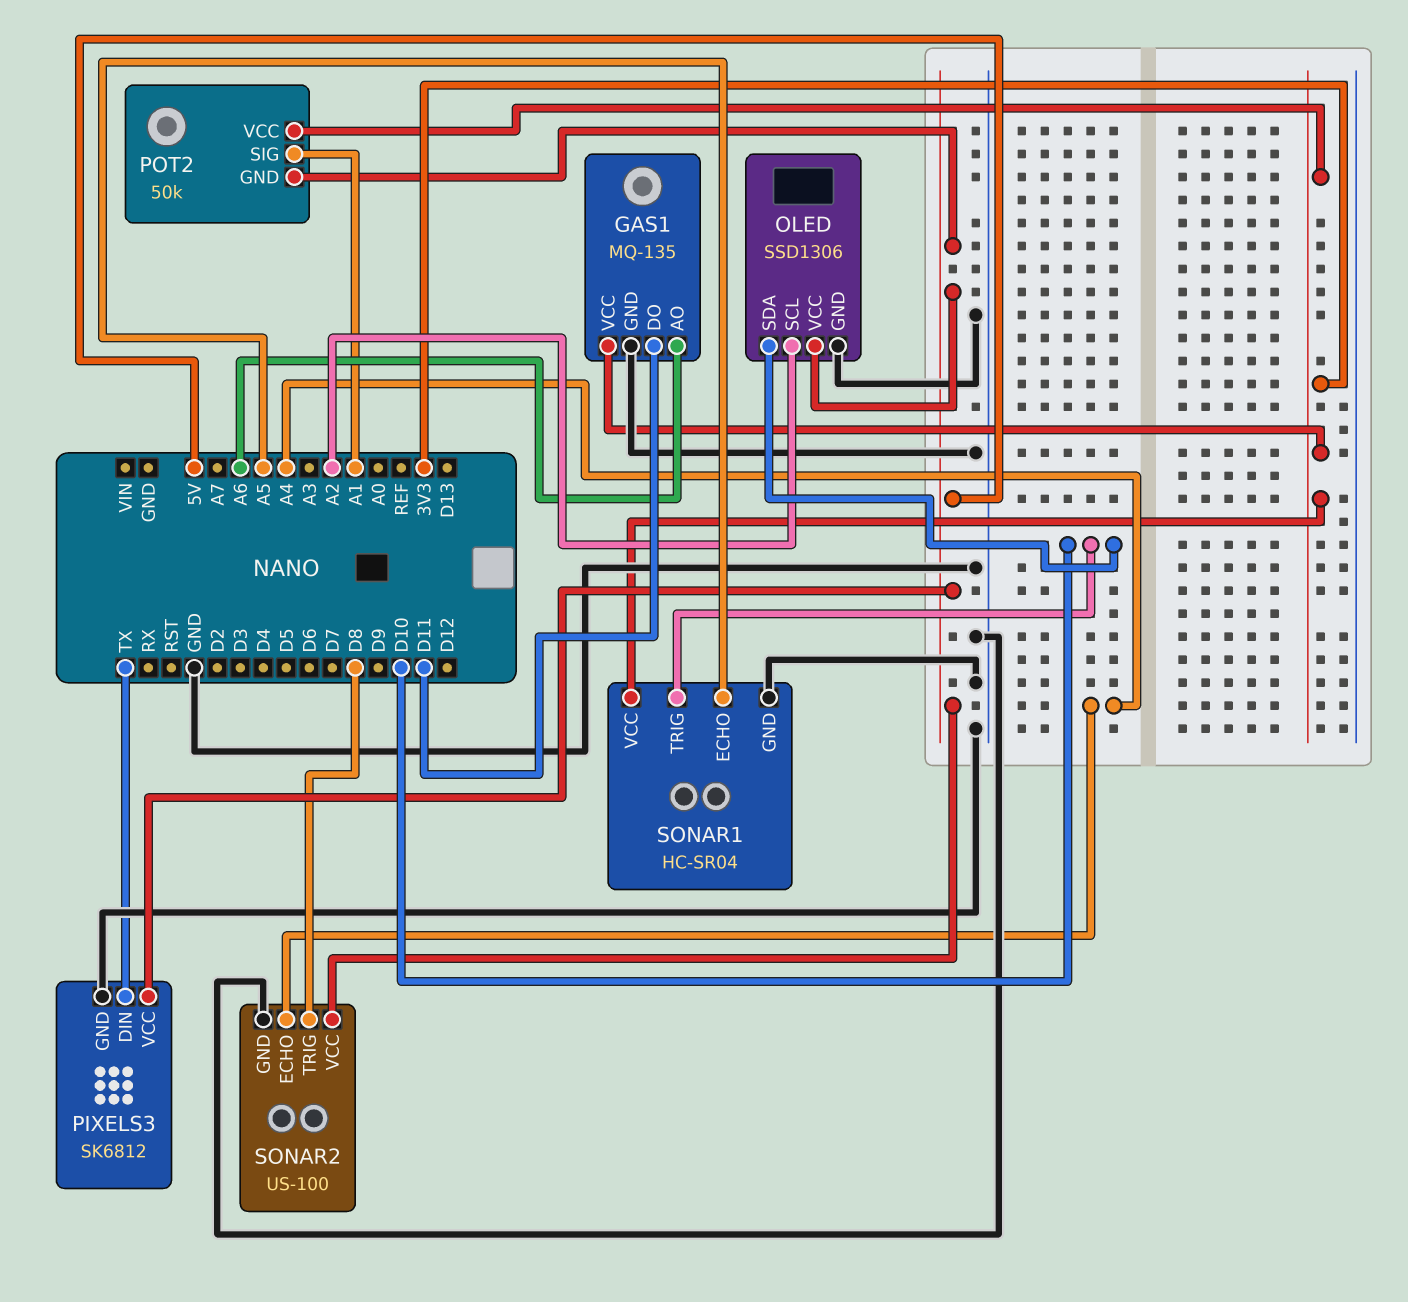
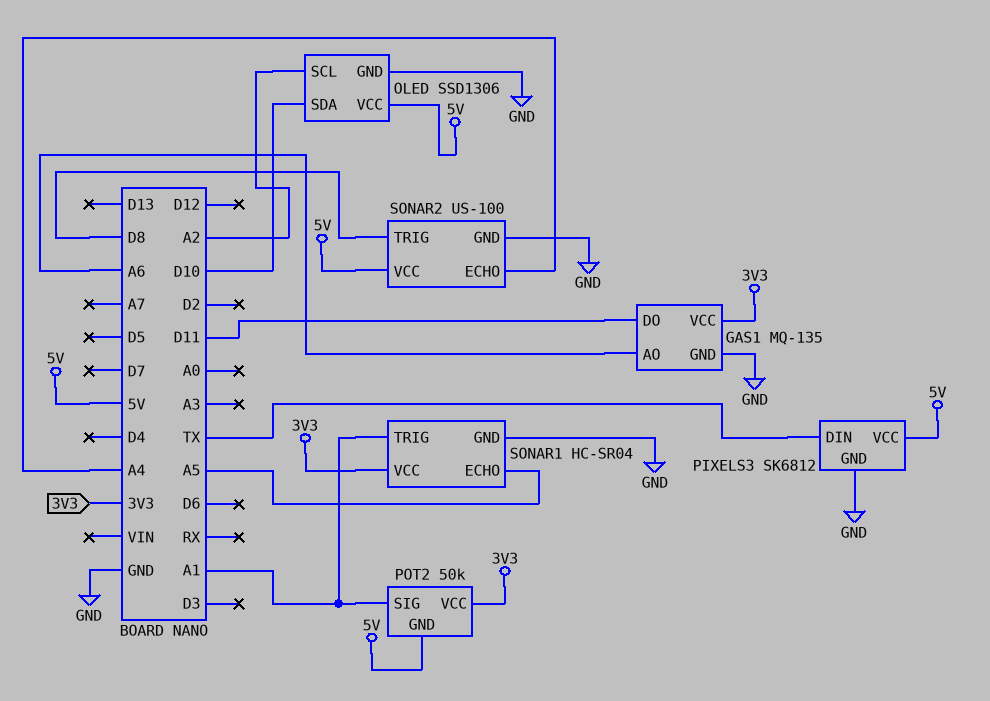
SONAR1 pin TRIG: D10 -> A1

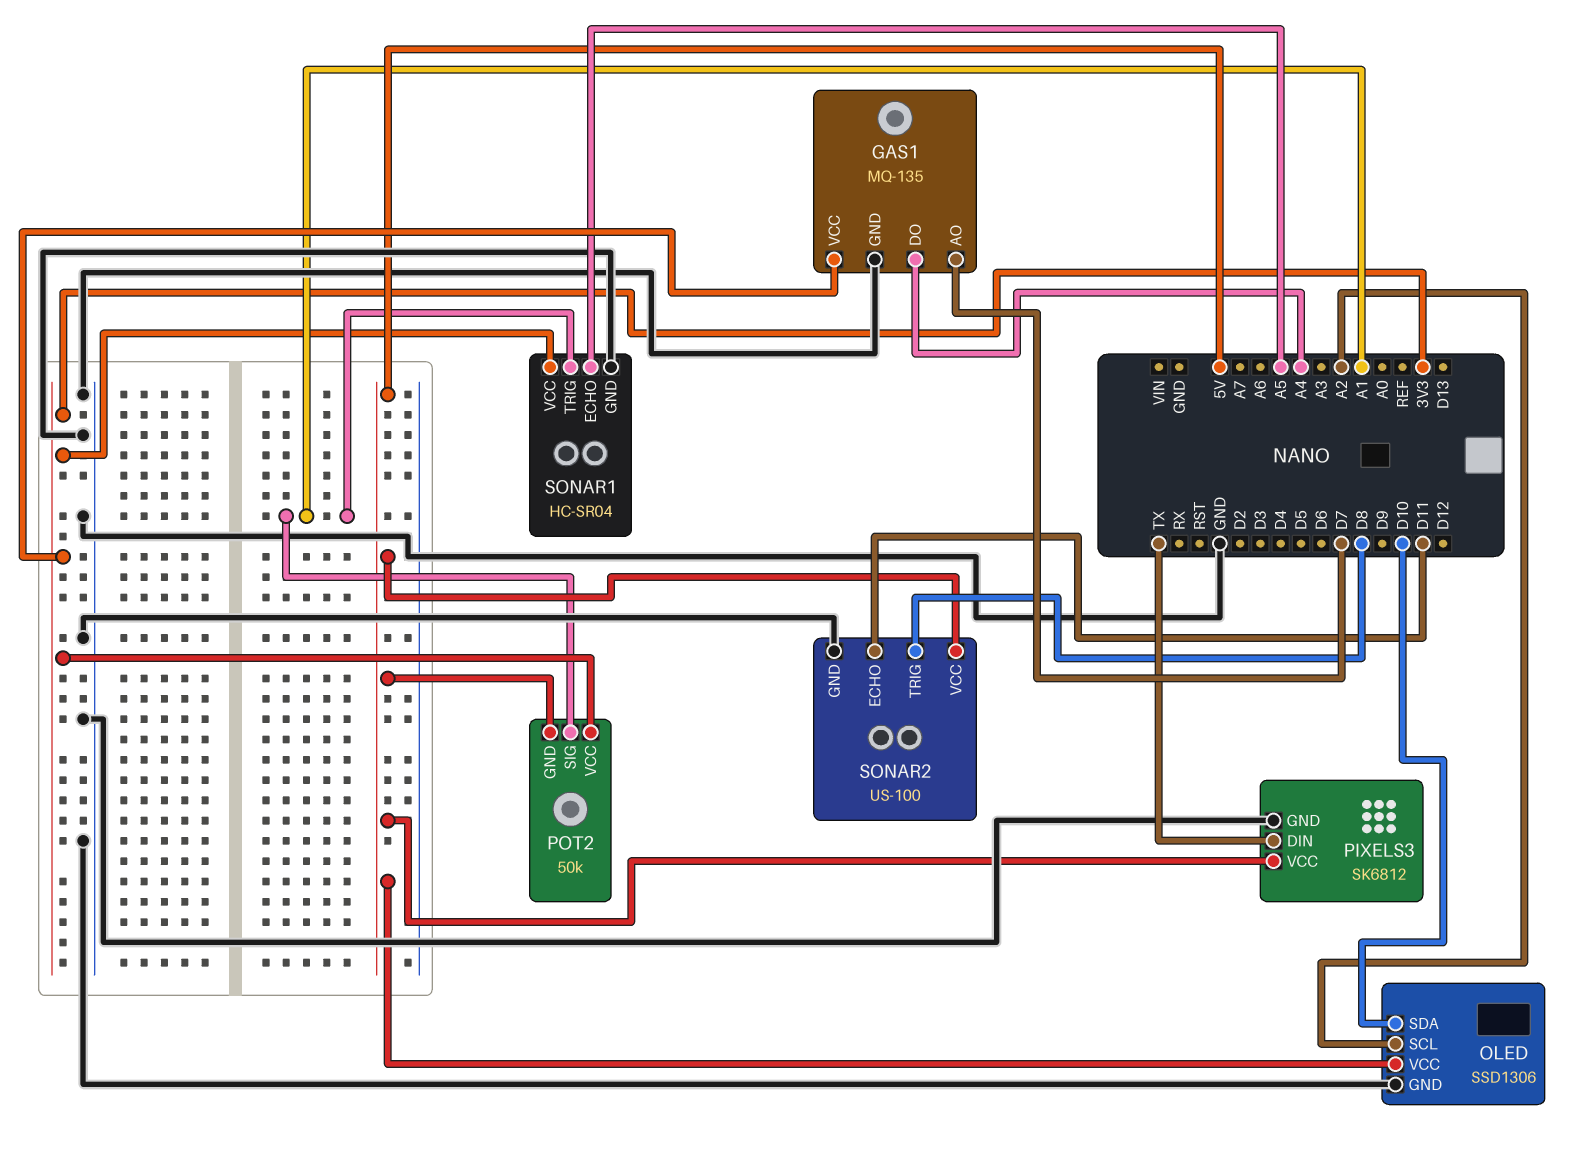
GAS1 pin AO: A6 -> D7
GAS1 pin DO: D11 -> A4
SONAR2 pin ECHO: A4 -> D11

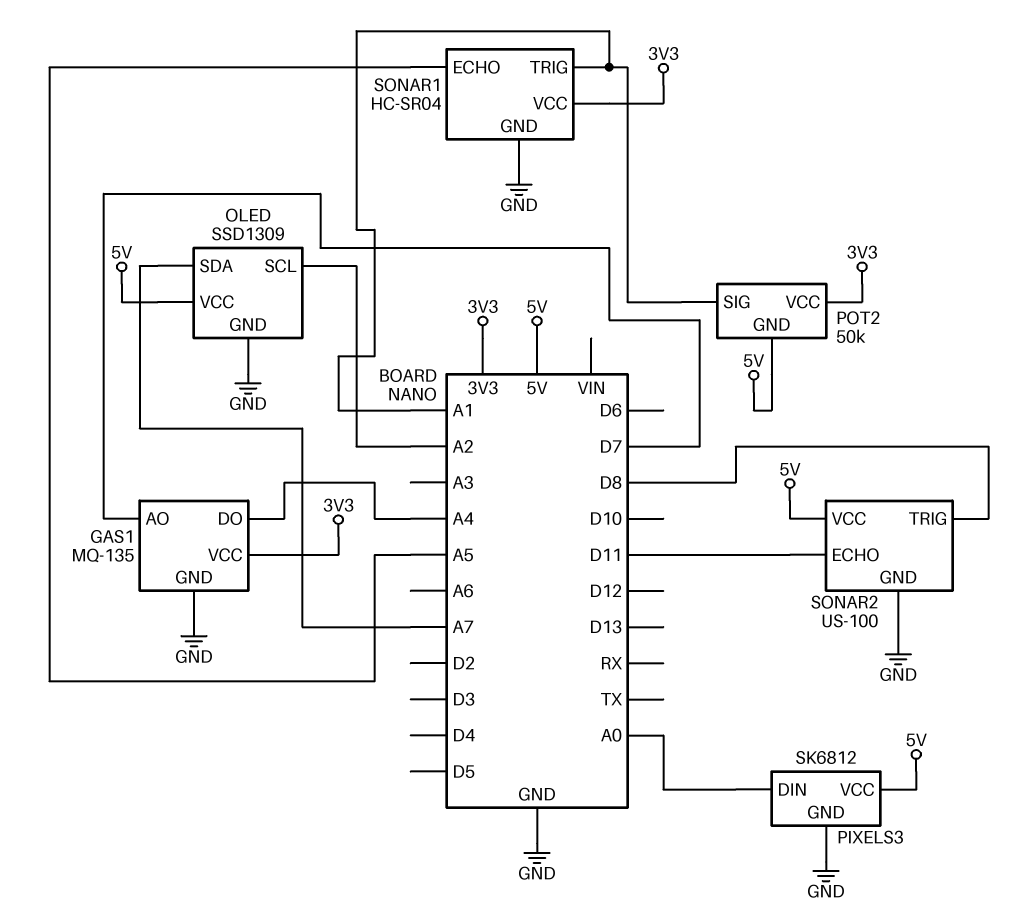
OLED: SSD1306 -> SSD1309
OLED pin SDA: D10 -> A7
PIXELS3 pin DIN: TX -> A0

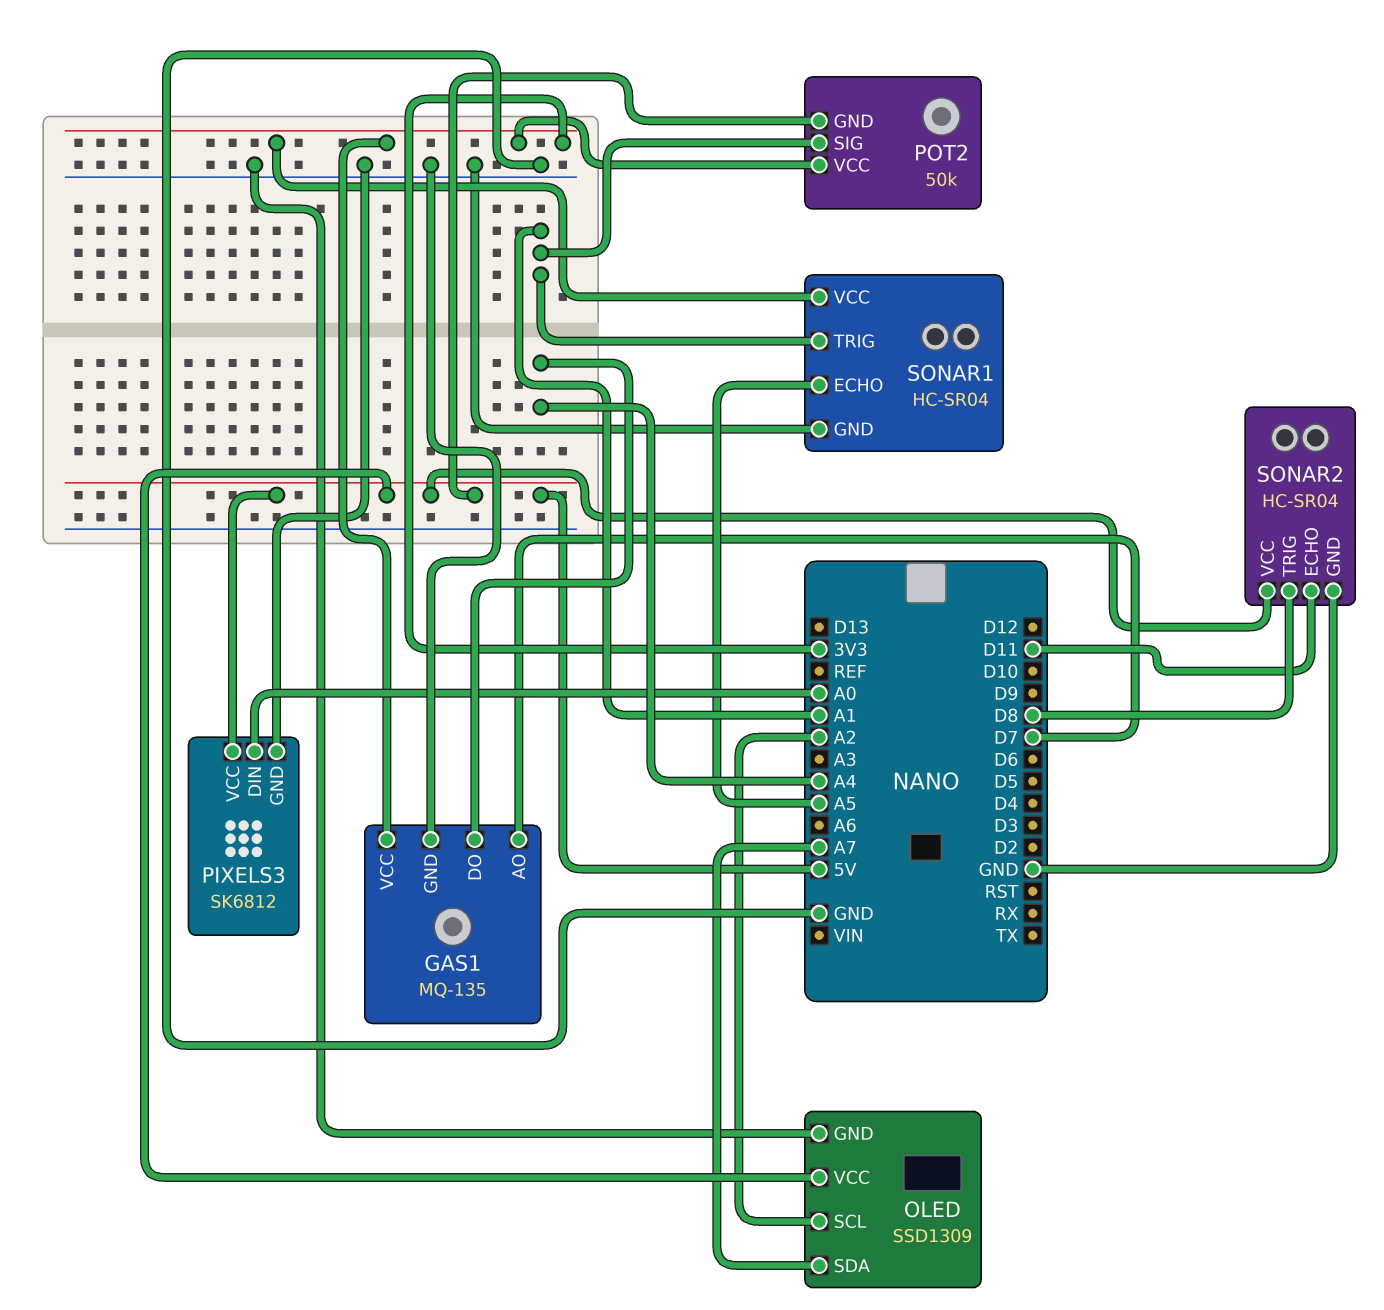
SONAR2: US-100 -> HC-SR04

